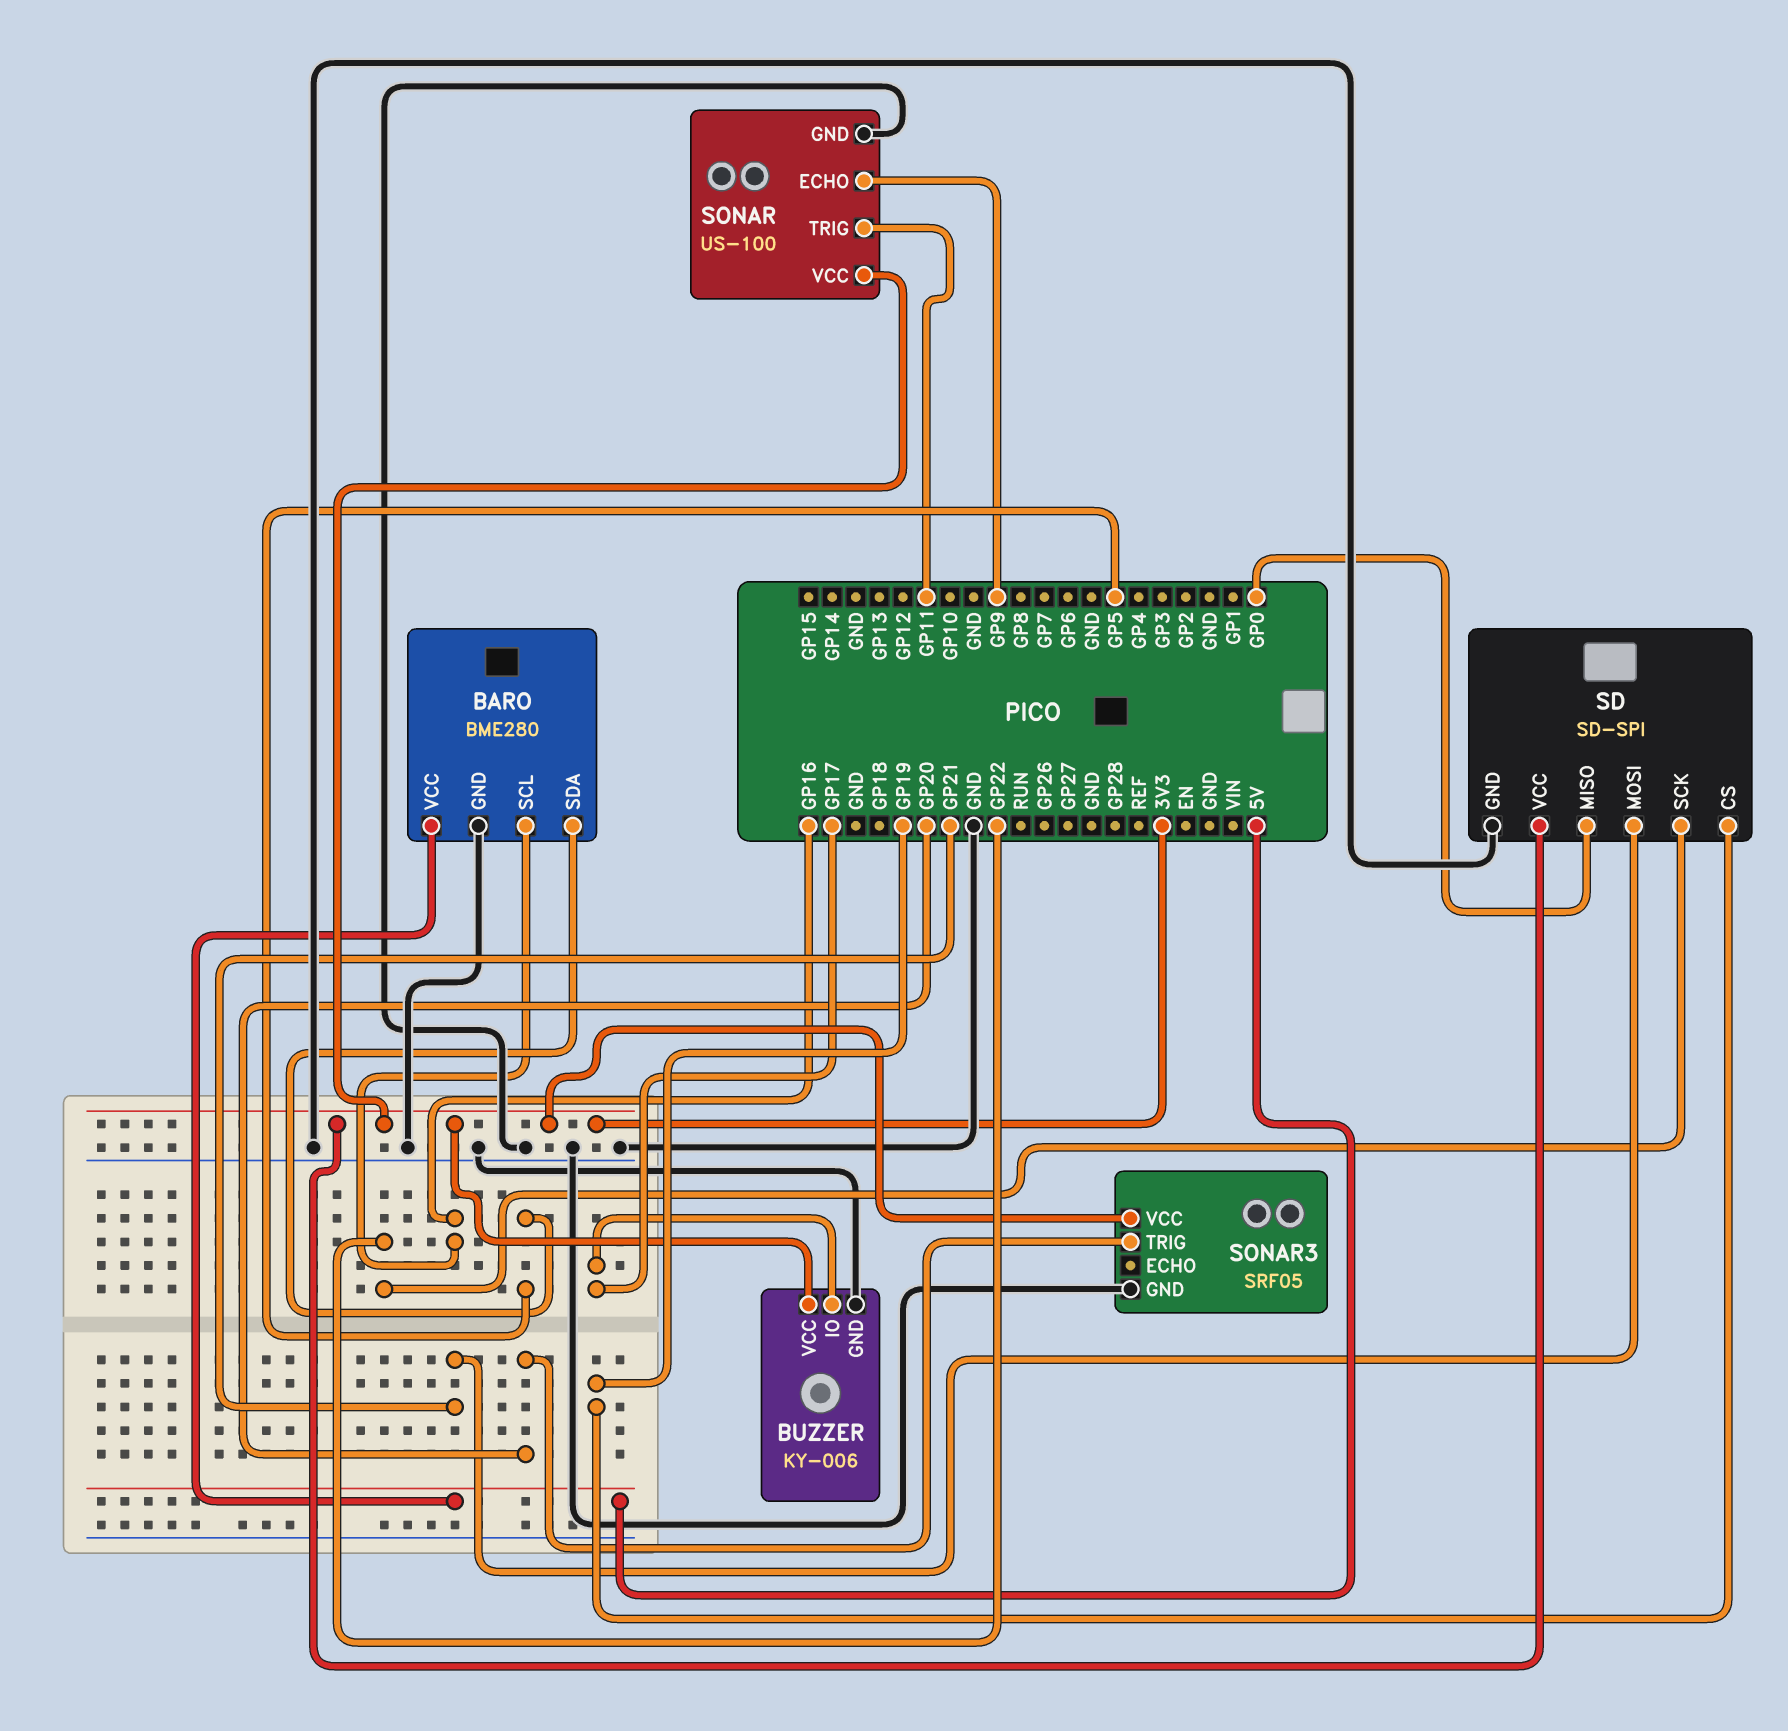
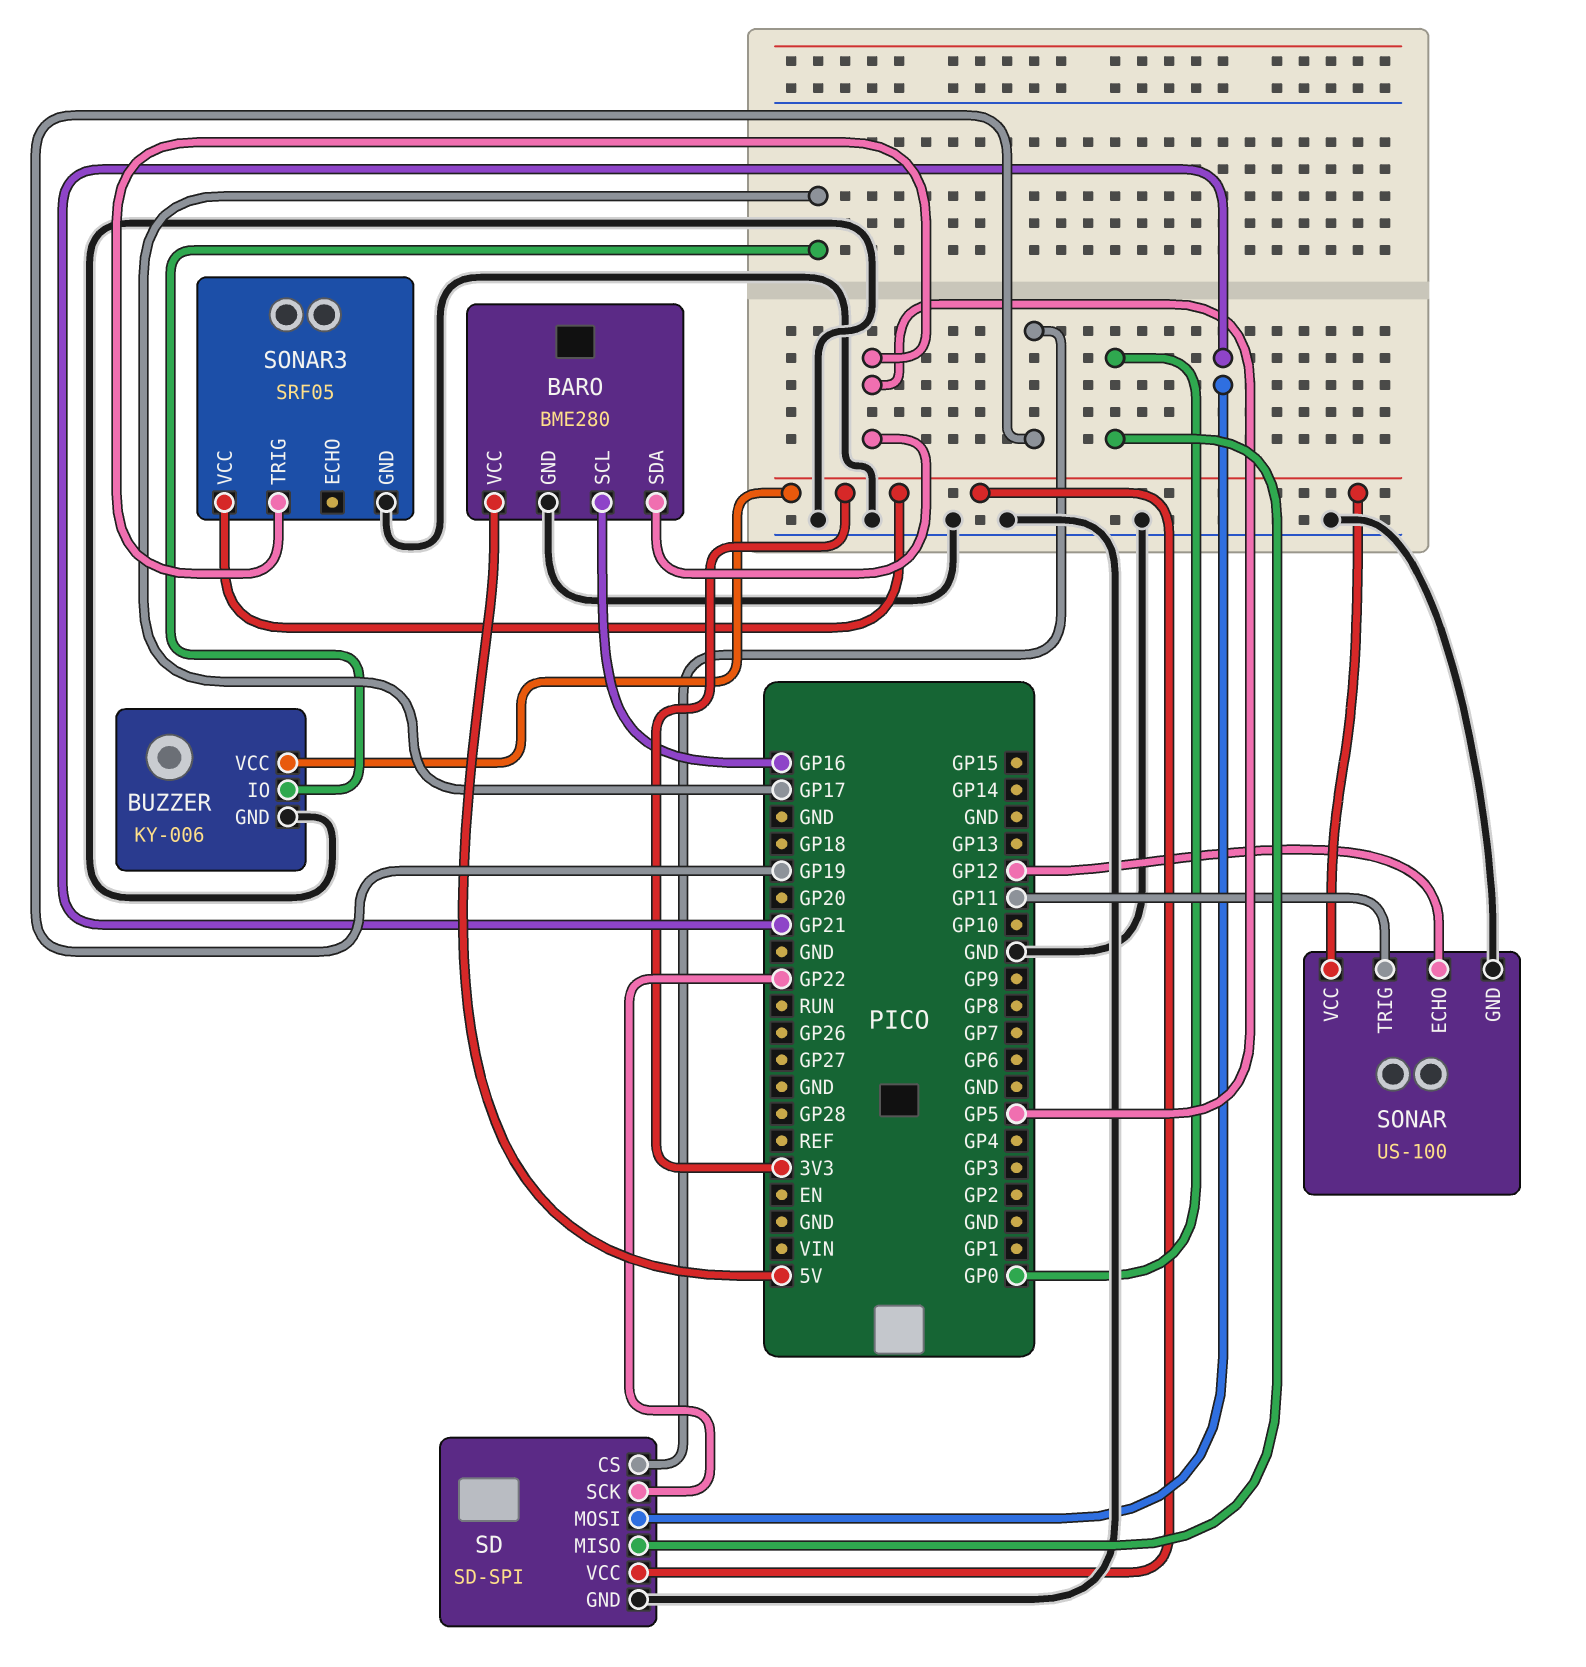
SONAR pin ECHO: GP9 -> GP12
SONAR3 pin TRIG: GP20 -> GP5

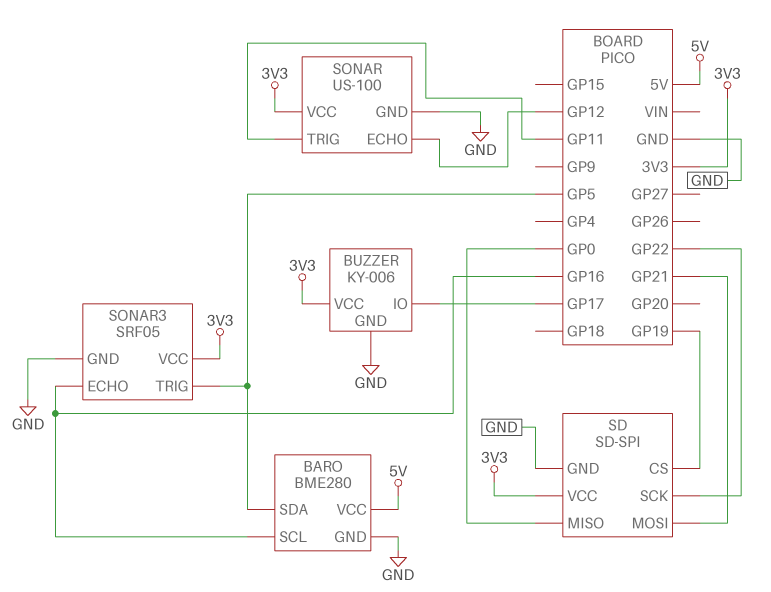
SONAR3 pin ECHO: none -> GP16

